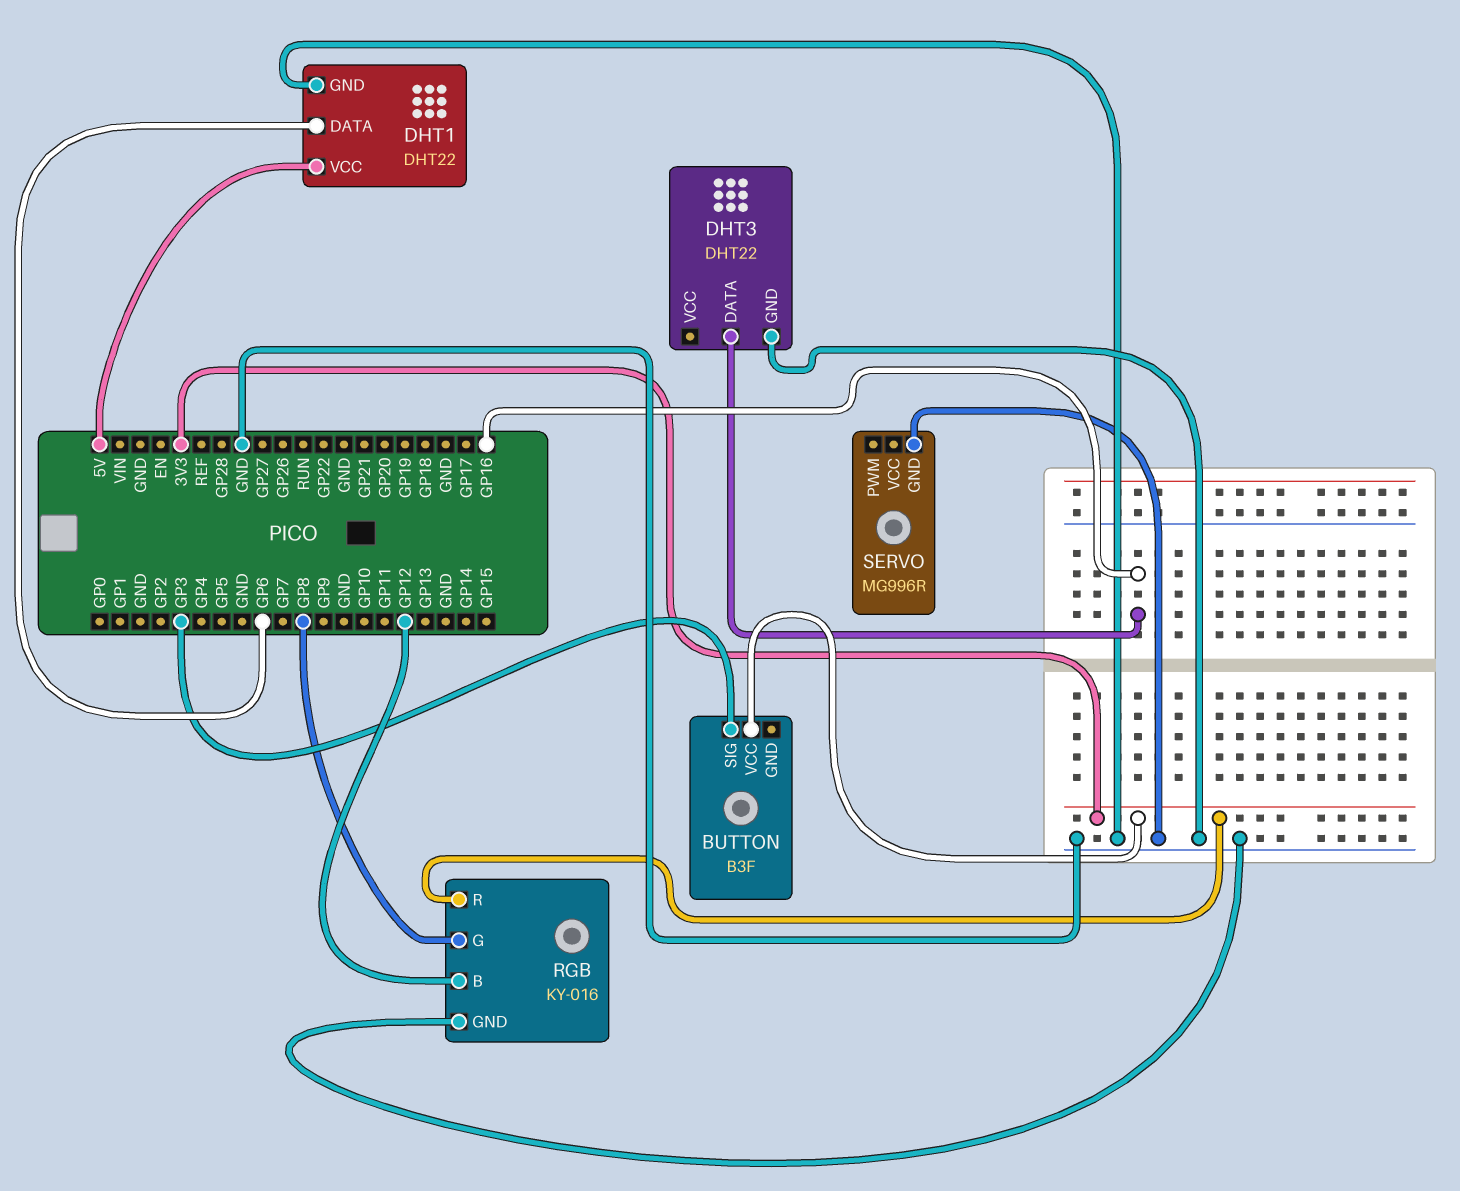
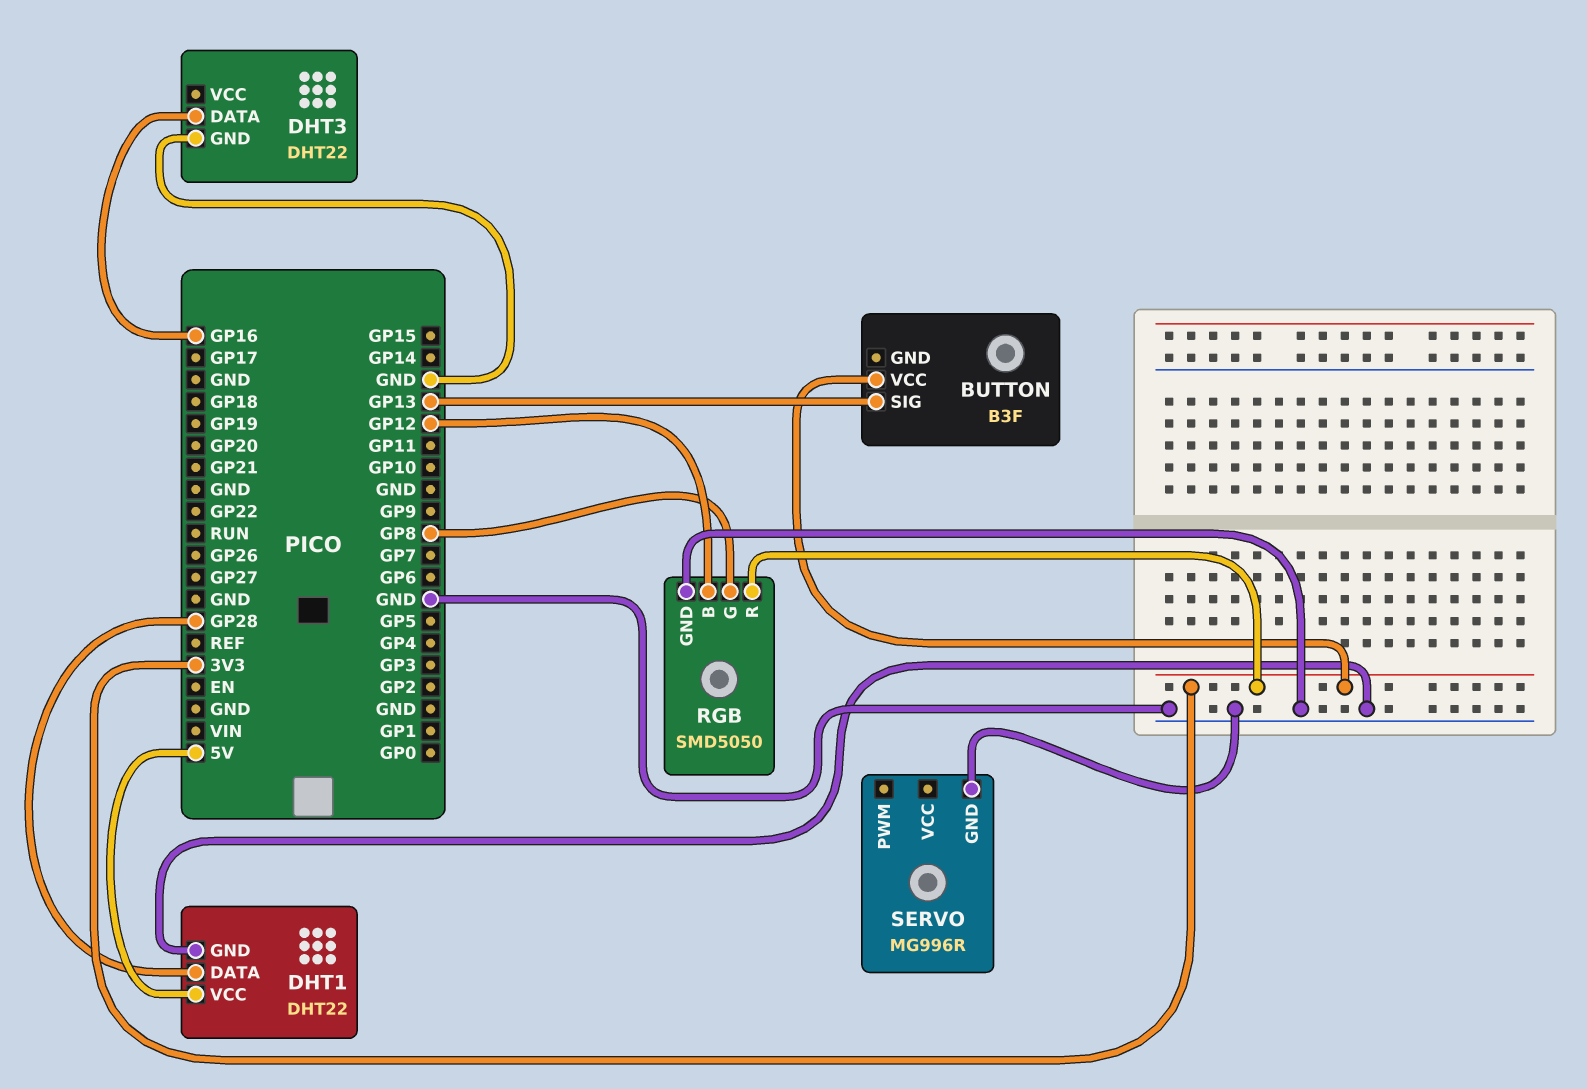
BUTTON pin SIG: GP3 -> GP13
DHT1 pin DATA: GP6 -> GP28
RGB: KY-016 -> SMD5050

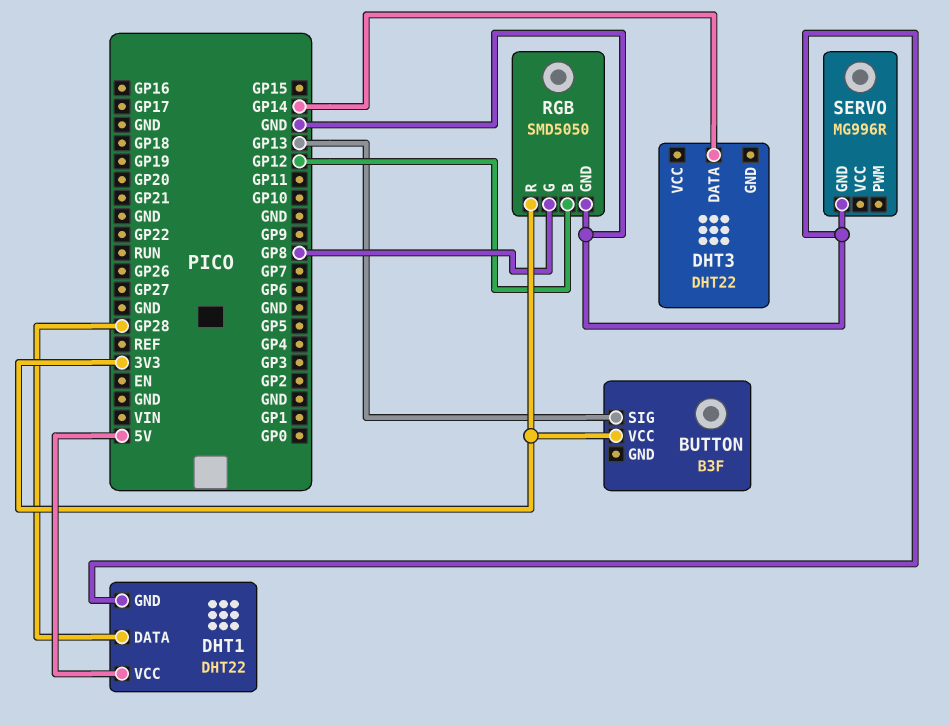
DHT3 pin DATA: GP16 -> GP14
DHT3 pin GND: GND -> none

